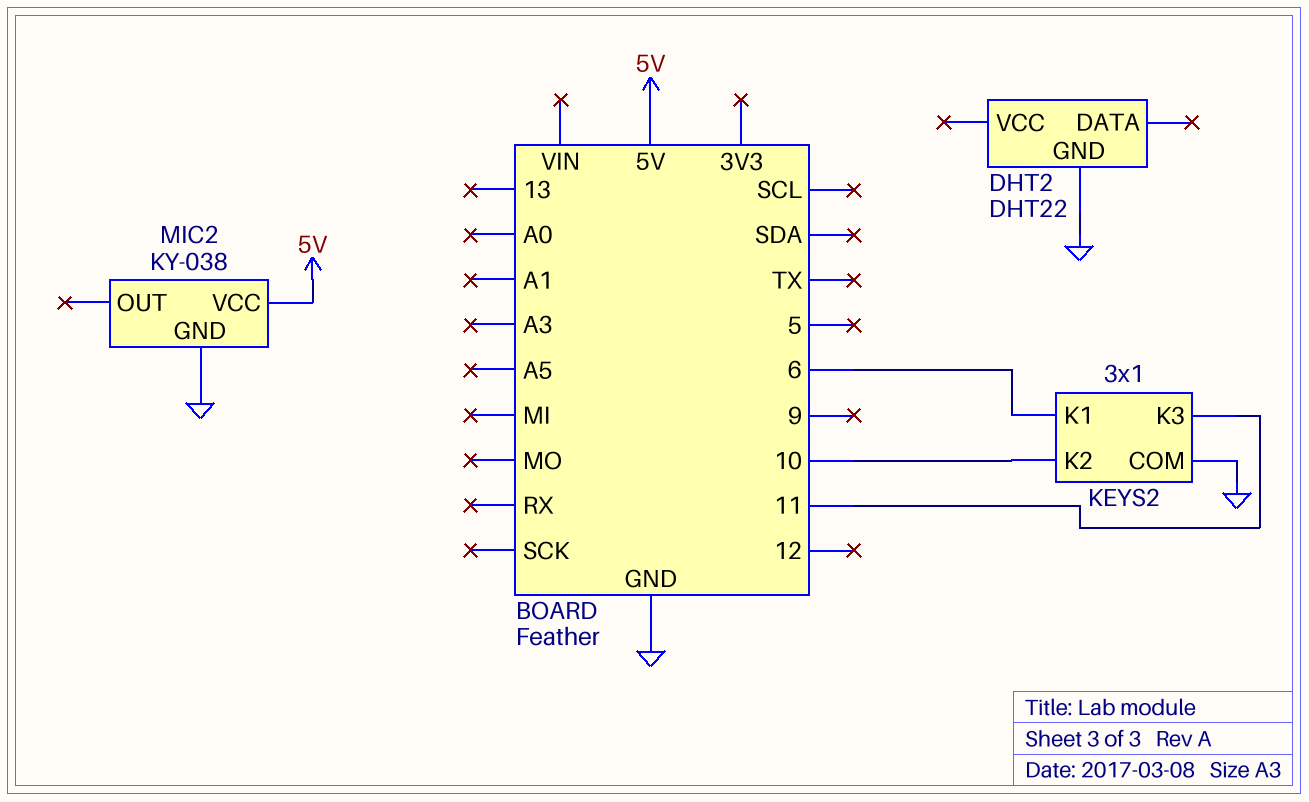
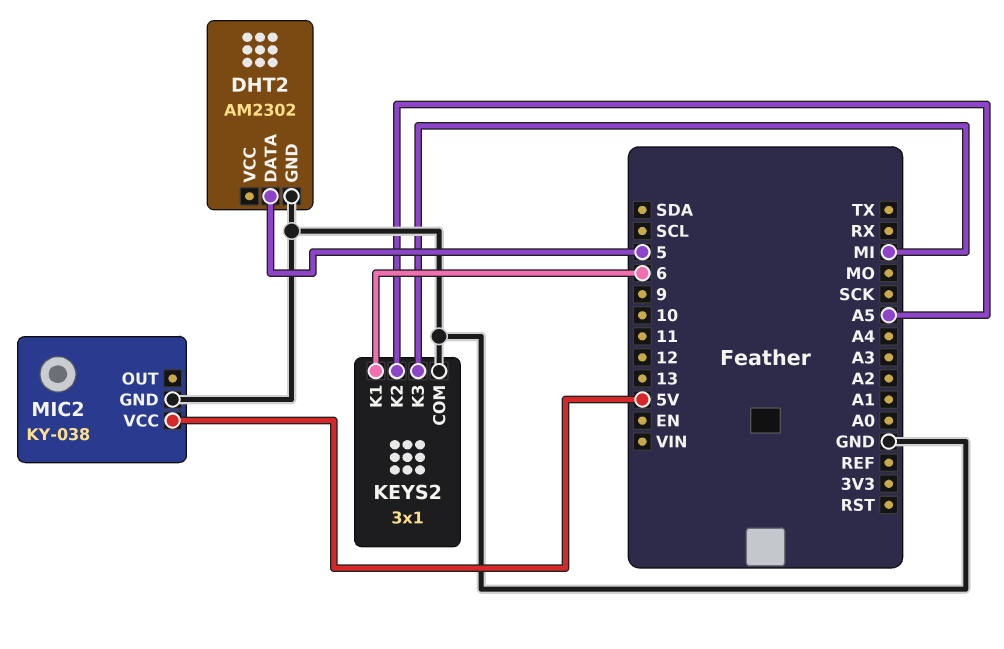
DHT2: DHT22 -> AM2302
DHT2 pin DATA: none -> 5
KEYS2 pin K2: 10 -> A5
KEYS2 pin K3: 11 -> MI

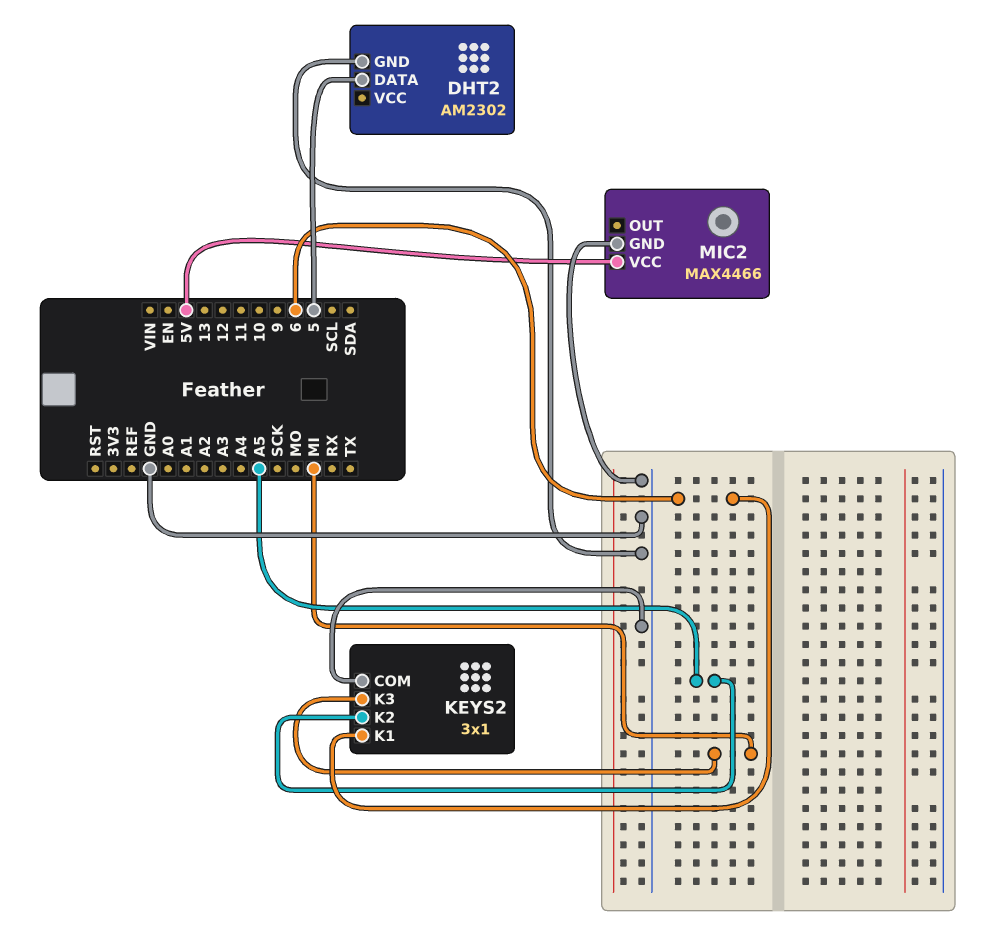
MIC2: KY-038 -> MAX4466

